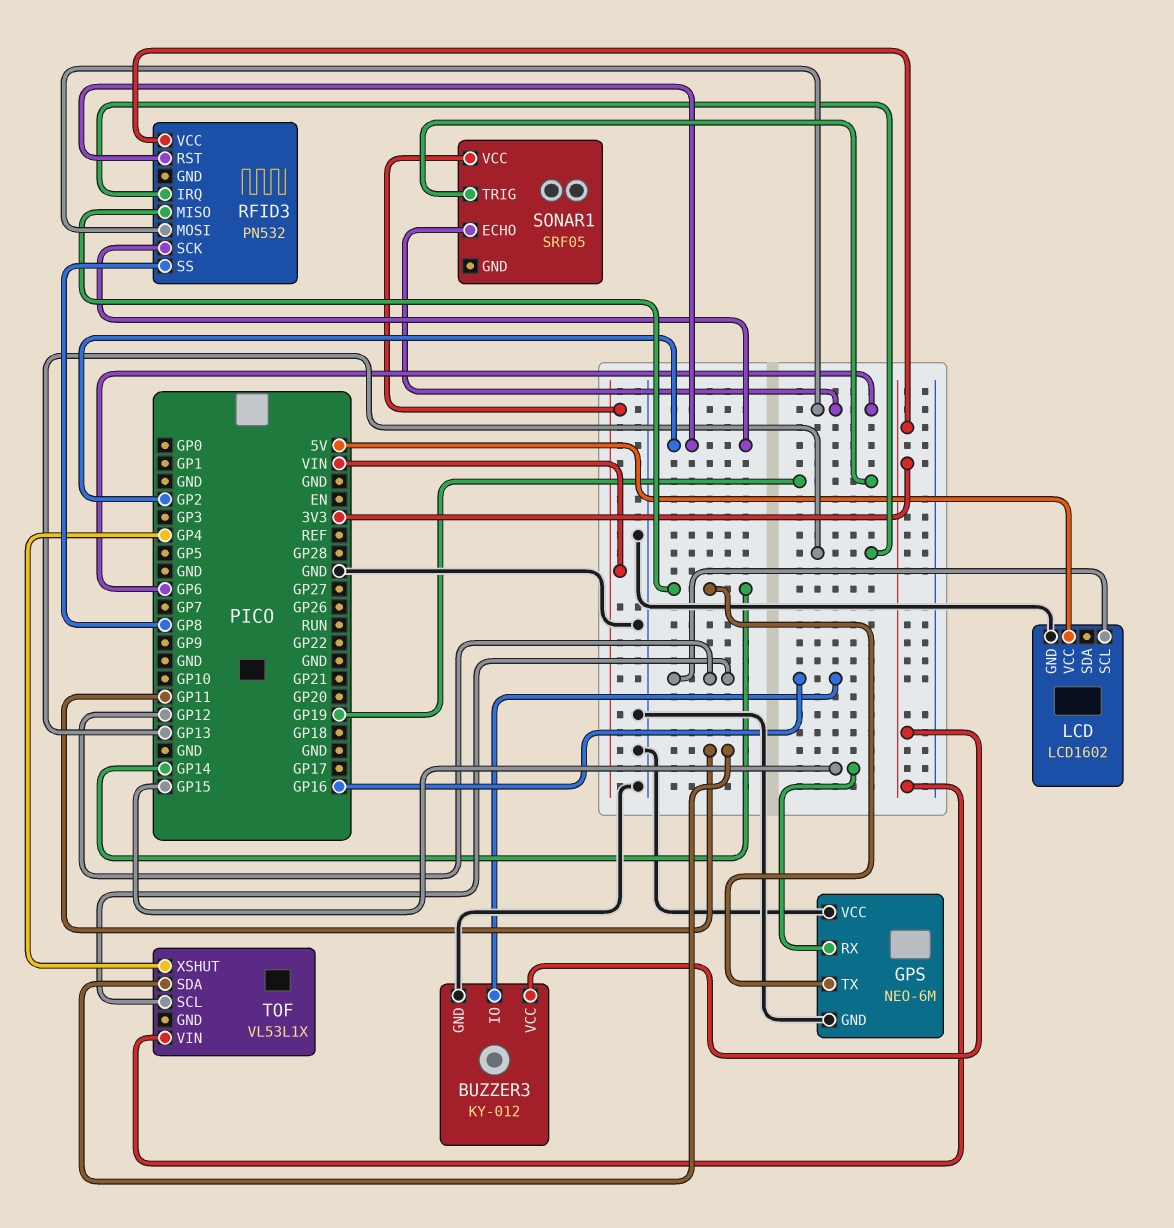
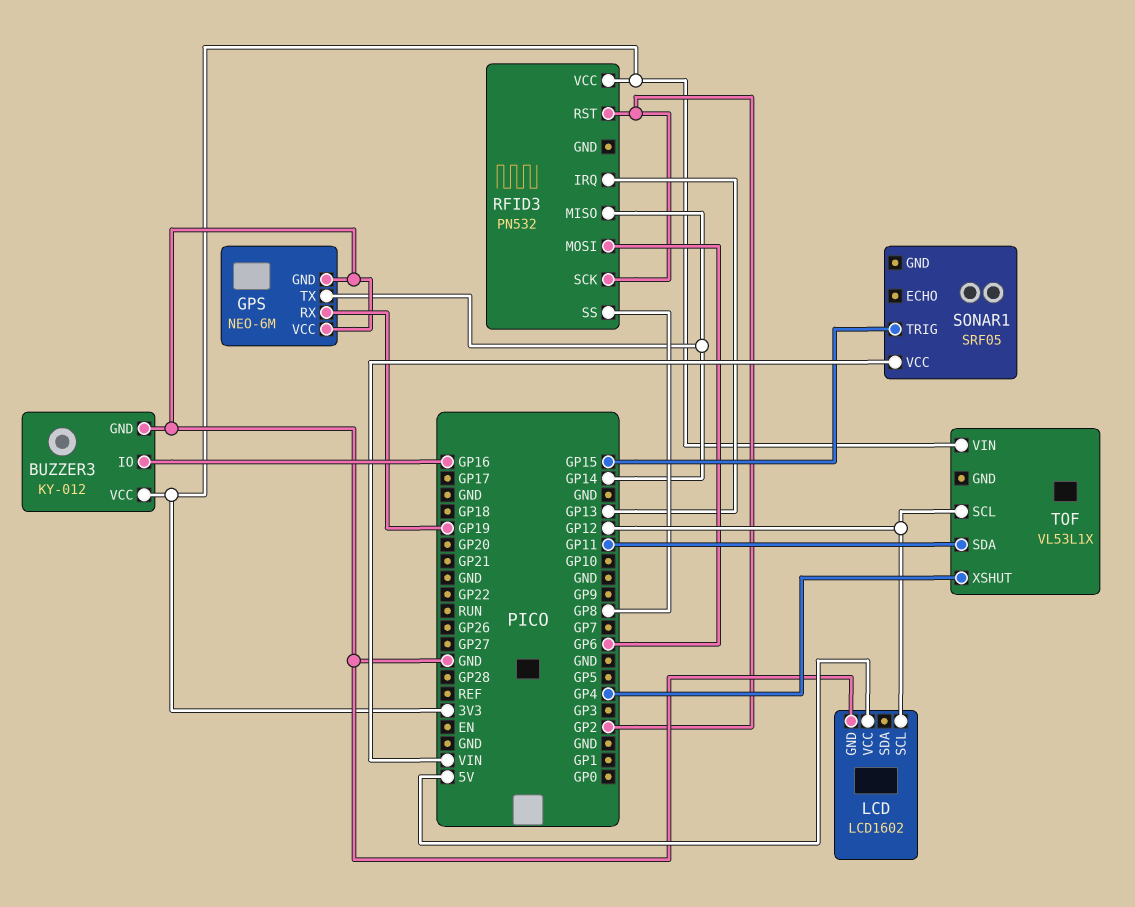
GPS pin RX: GP15 -> GP19
SONAR1 pin ECHO: GP6 -> none
SONAR1 pin TRIG: GP19 -> GP15

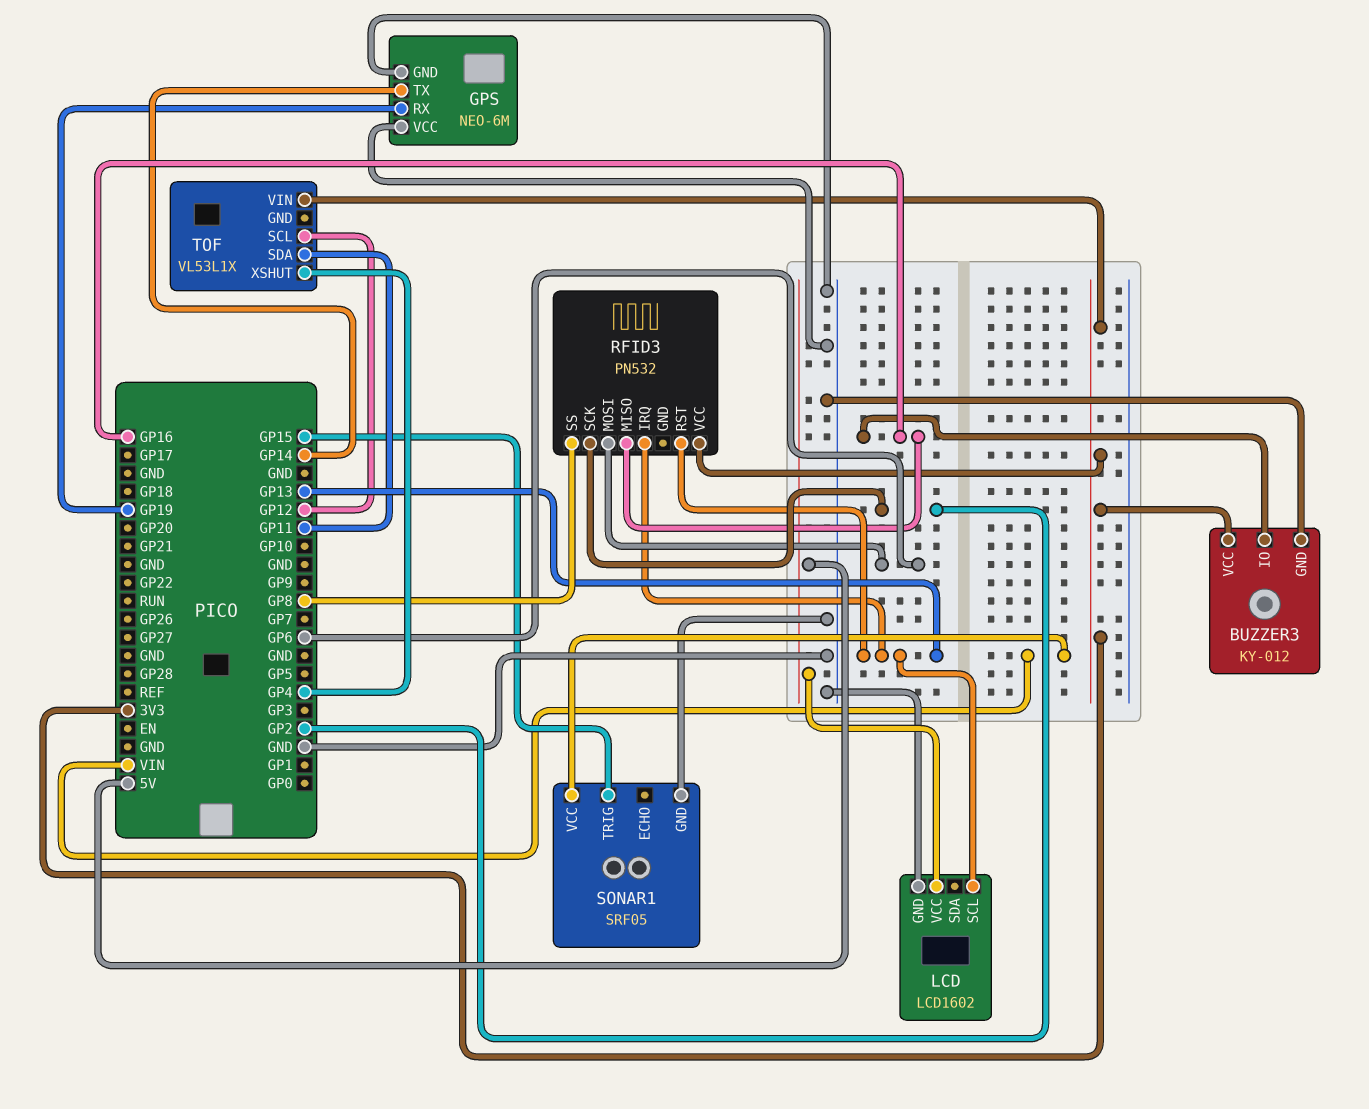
LCD pin SCL: GP12 -> GP13
RFID3 pin MISO: GP14 -> GP16
RFID3 pin RST: GP2 -> GP13
SONAR1 pin GND: none -> GND

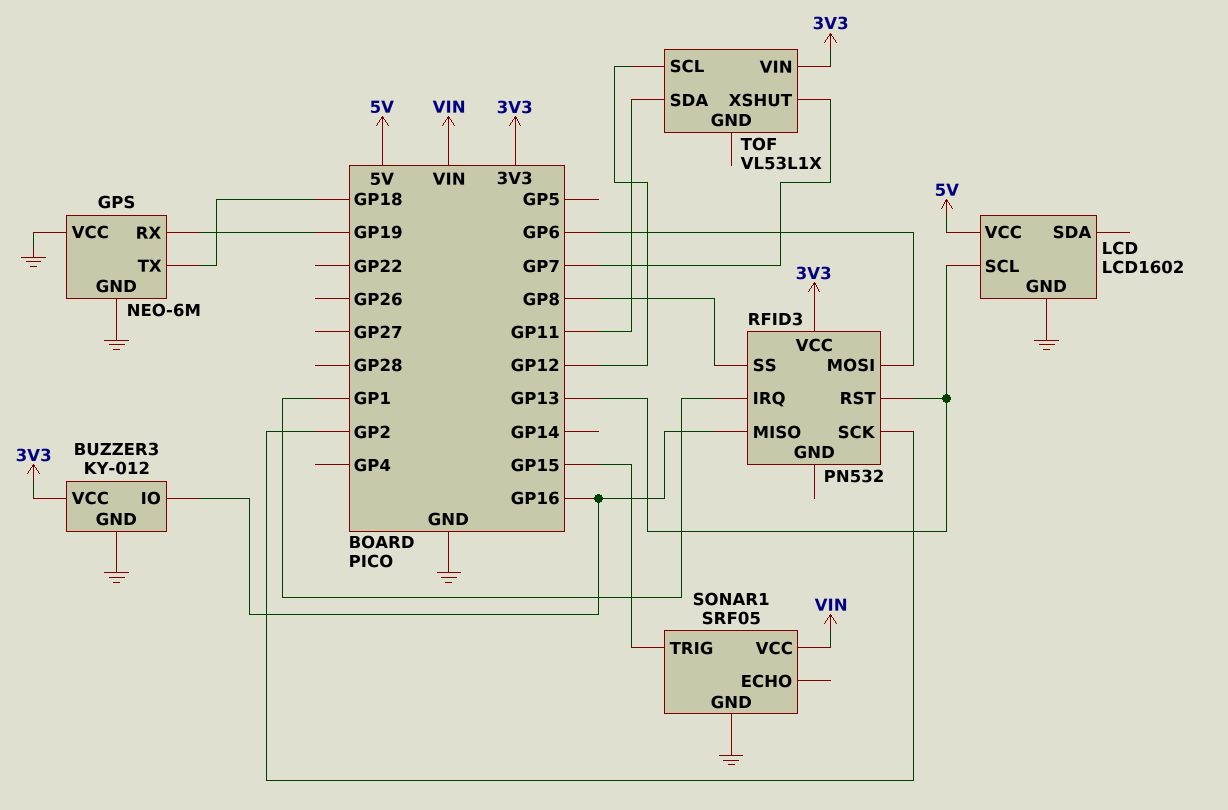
GPS pin TX: GP14 -> GP18
RFID3 pin IRQ: GP13 -> GP1
TOF pin XSHUT: GP4 -> GP7

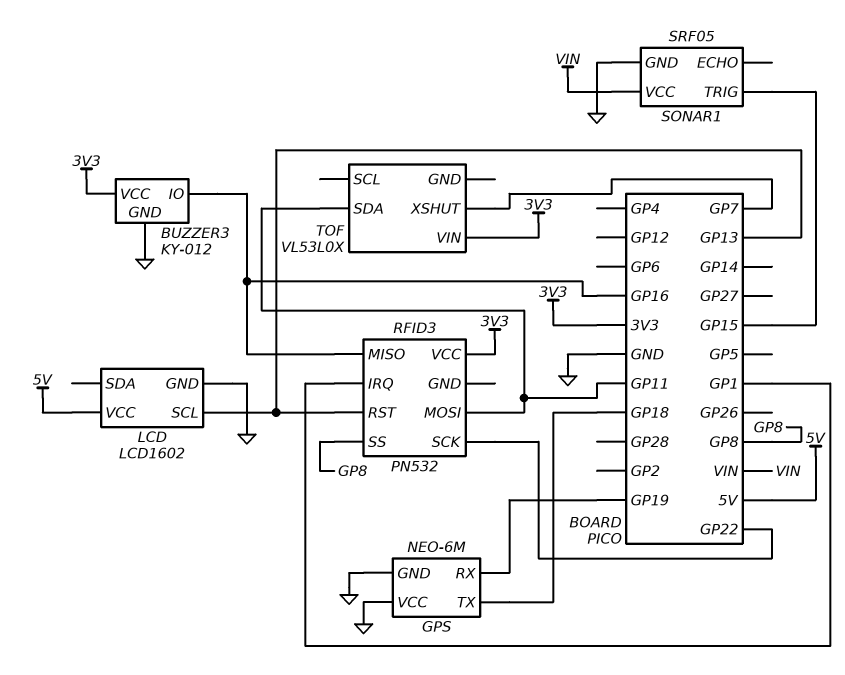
RFID3 pin MOSI: GP6 -> GP11
RFID3 pin SCK: GP2 -> GP22
TOF: VL53L1X -> VL53L0X
TOF pin SCL: GP12 -> none

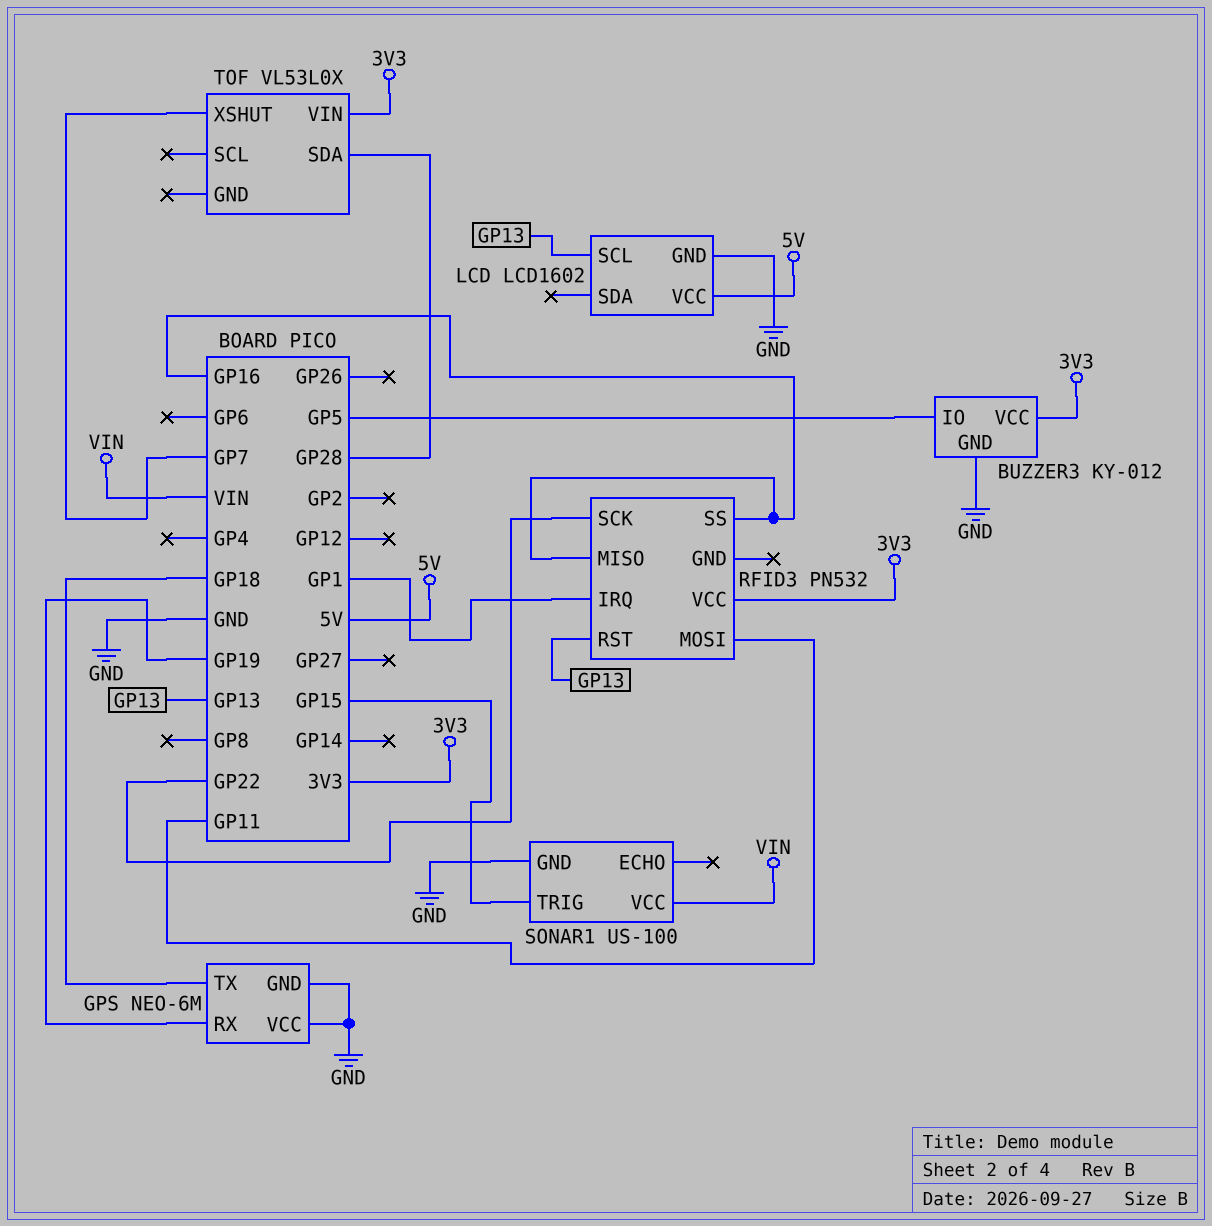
BUZZER3 pin IO: GP16 -> GP5
RFID3 pin SS: GP8 -> GP16
SONAR1: SRF05 -> US-100
TOF pin SDA: GP11 -> GP28

